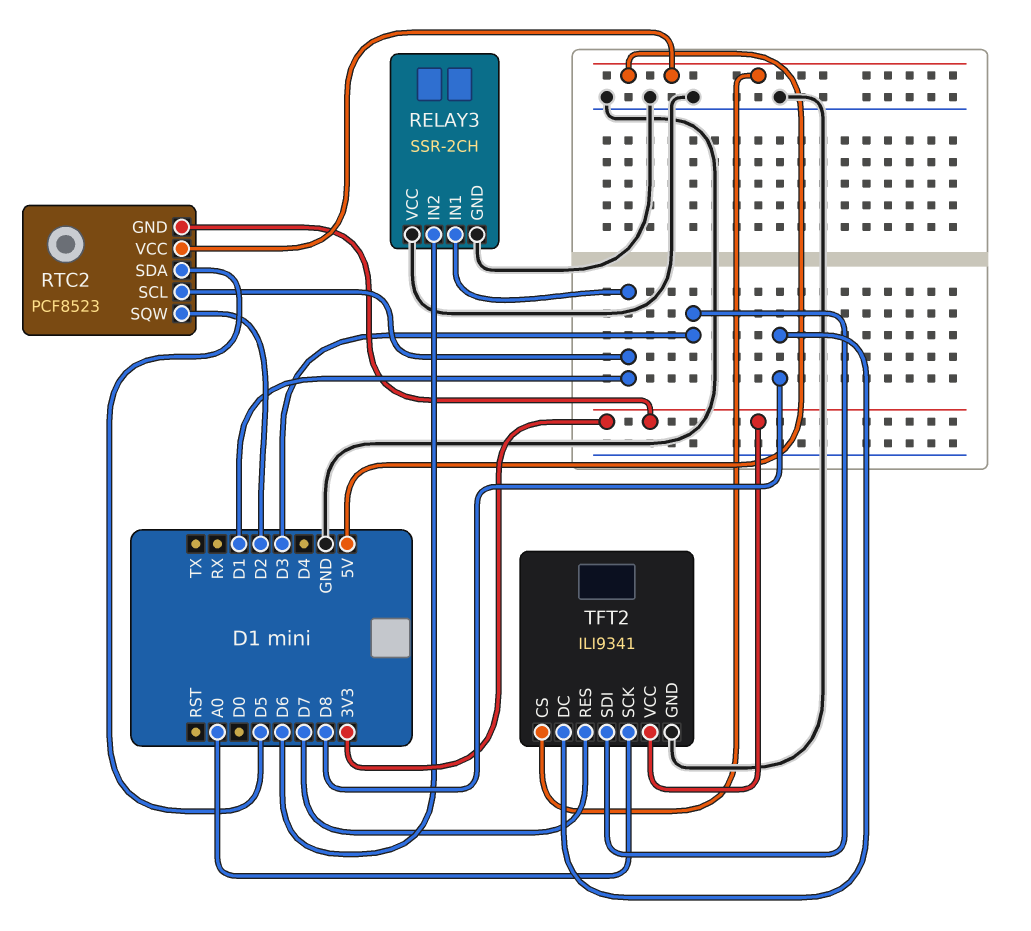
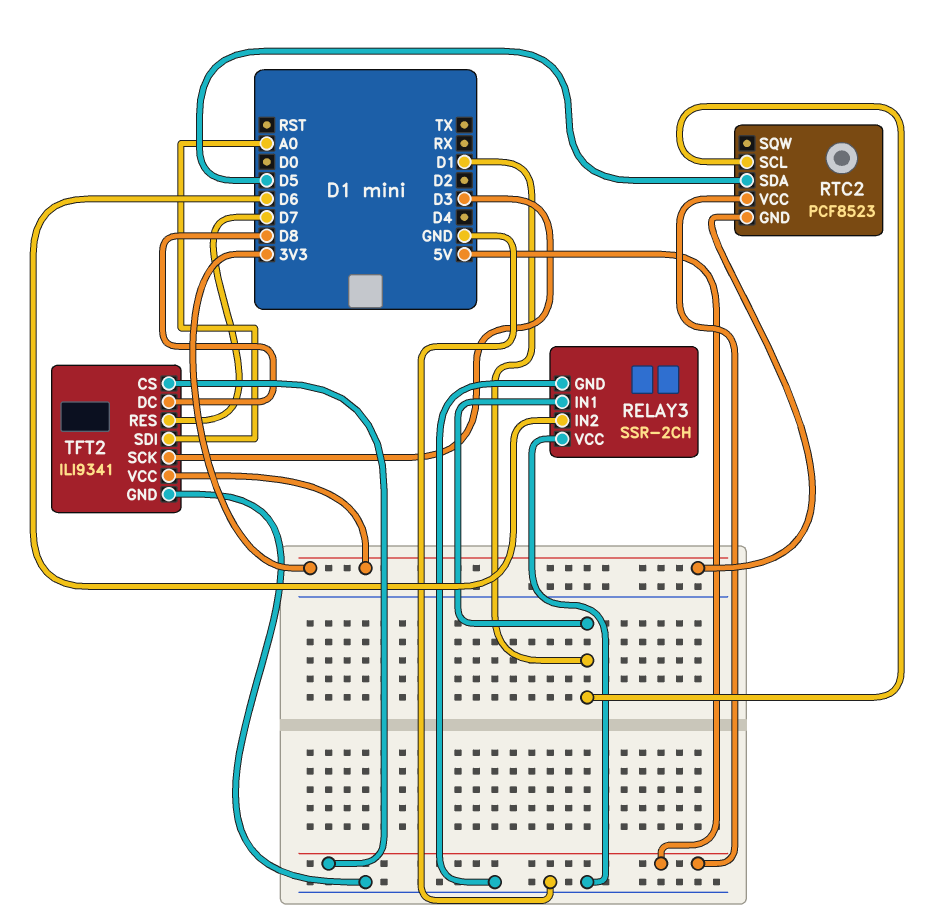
RTC2 pin SQW: D2 -> none
TFT2 pin SCK: A0 -> D3
TFT2 pin SDI: D3 -> A0

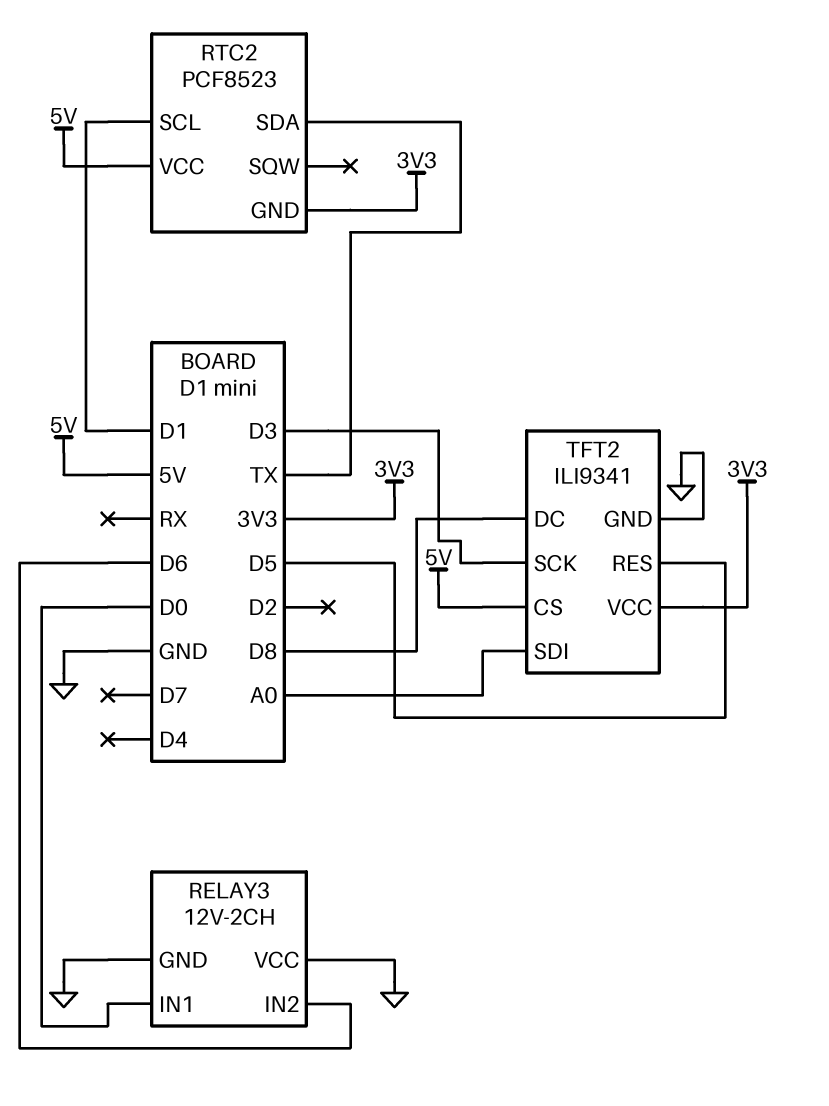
RELAY3: SSR-2CH -> 12V-2CH
RELAY3 pin IN1: D1 -> D0
RTC2 pin SDA: D5 -> TX
TFT2 pin RES: D7 -> D5

